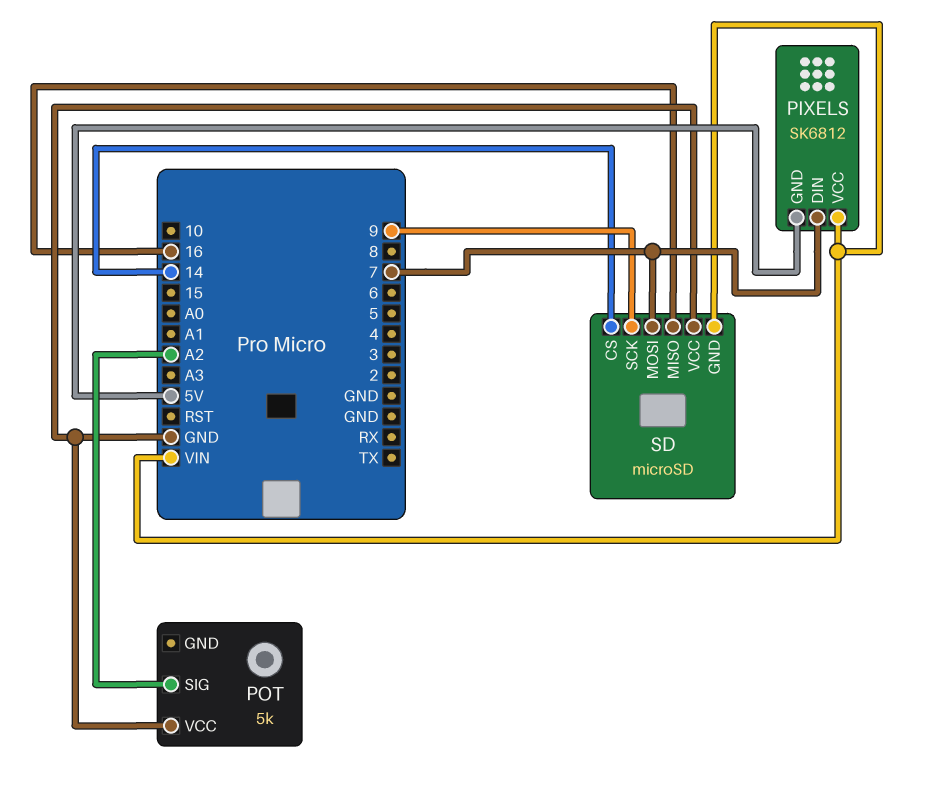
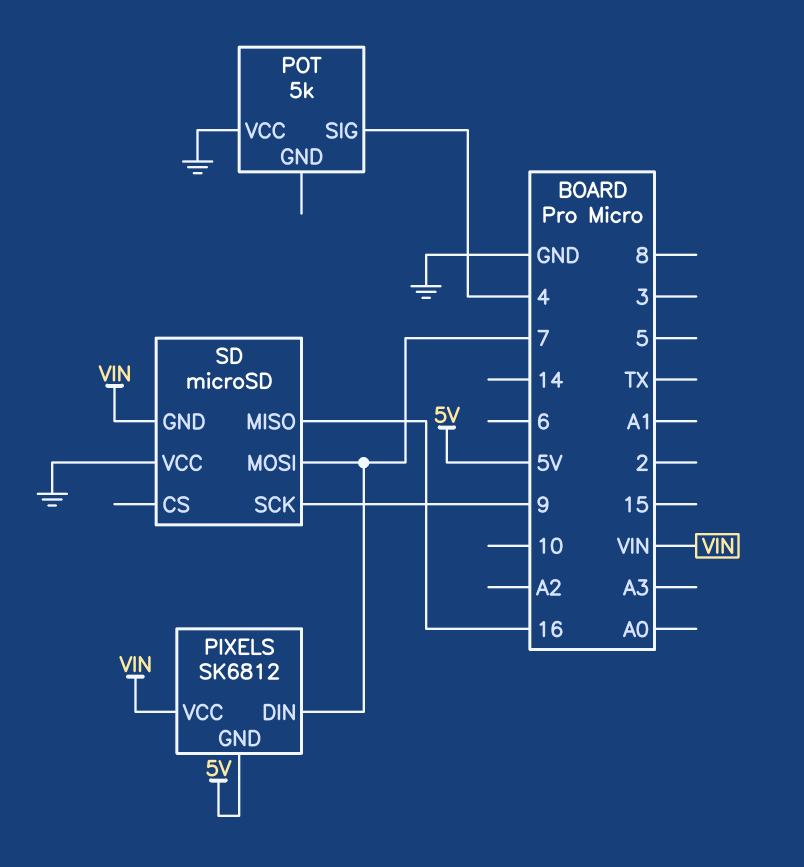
POT pin SIG: A2 -> 4
SD pin CS: 14 -> none

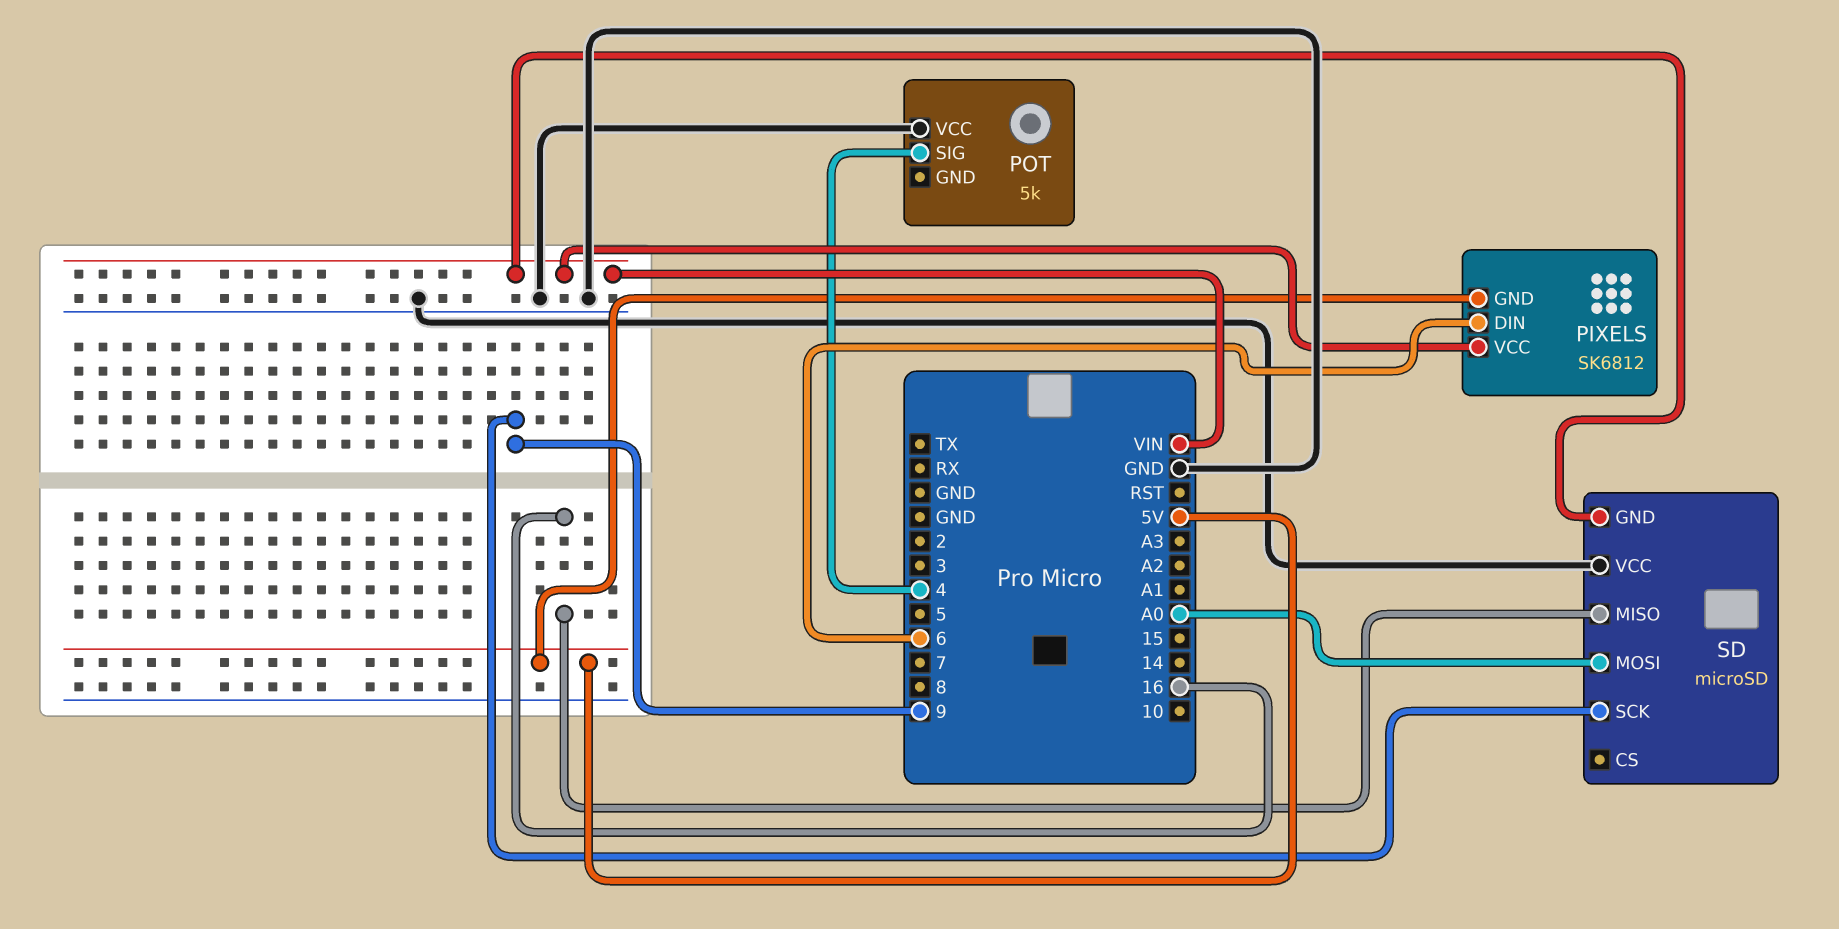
PIXELS pin DIN: 7 -> 6
SD pin MOSI: 7 -> A0

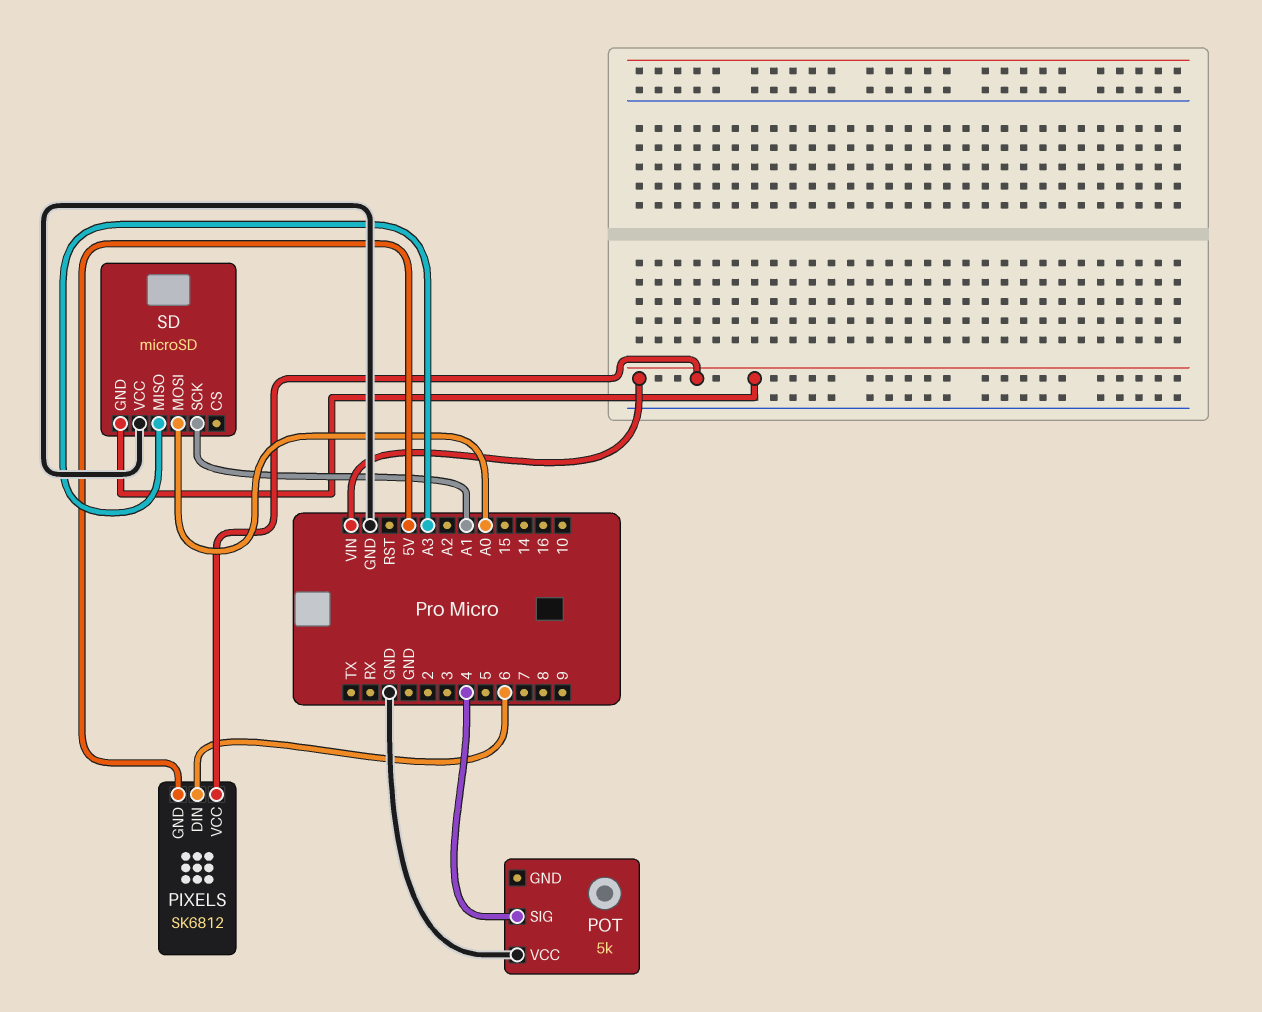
SD pin MISO: 16 -> A3
SD pin SCK: 9 -> A1

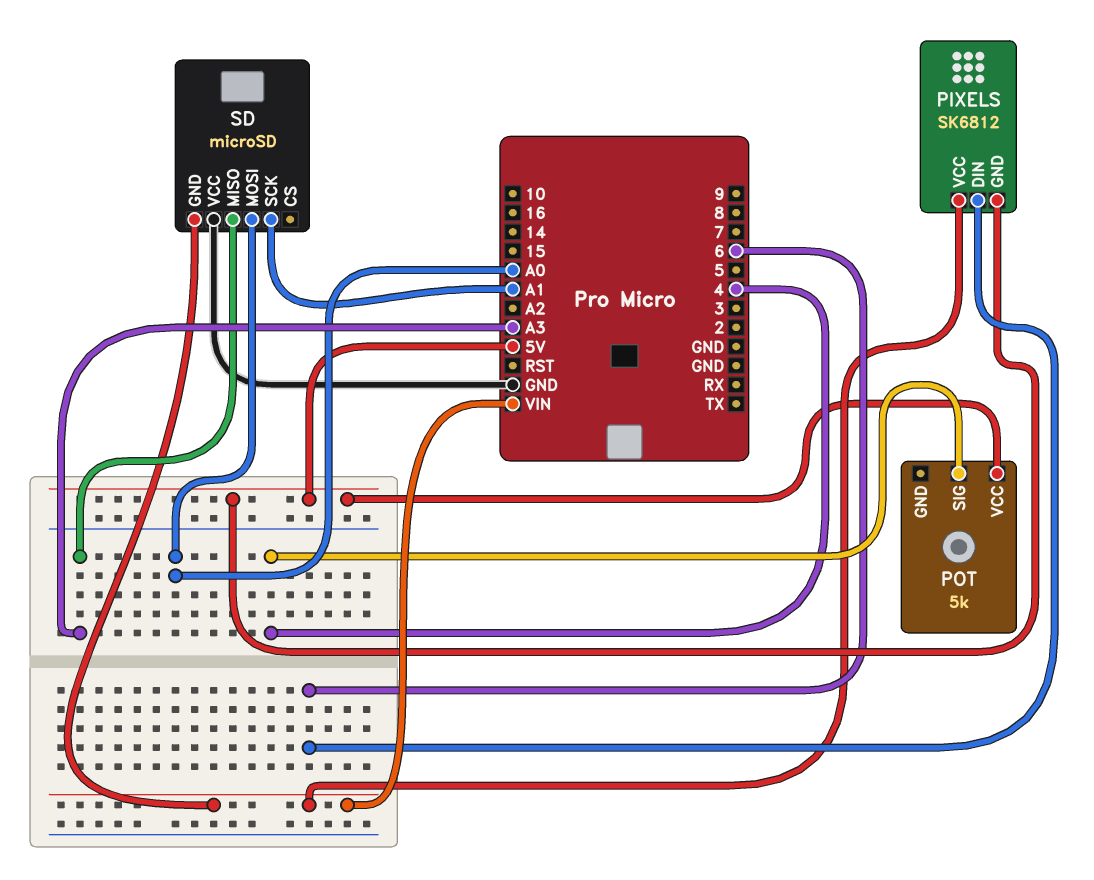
POT pin VCC: GND -> 5V

